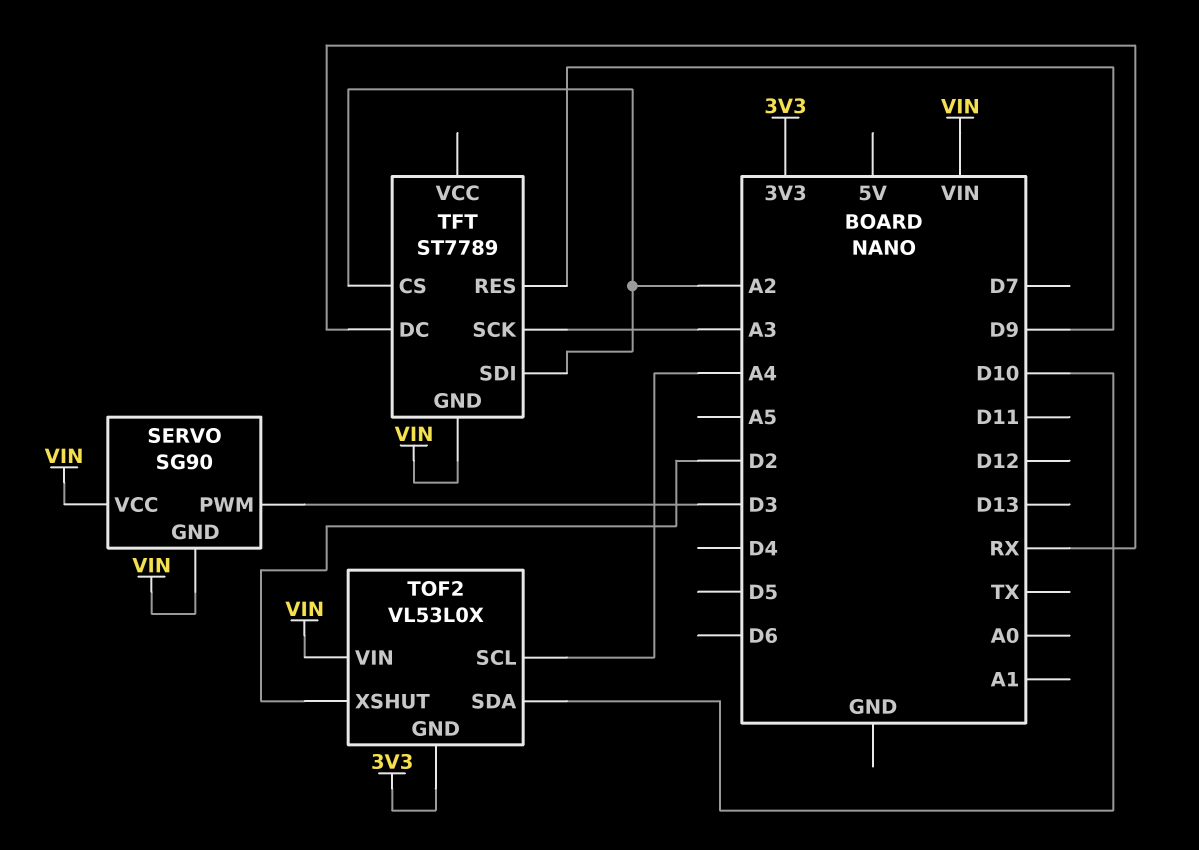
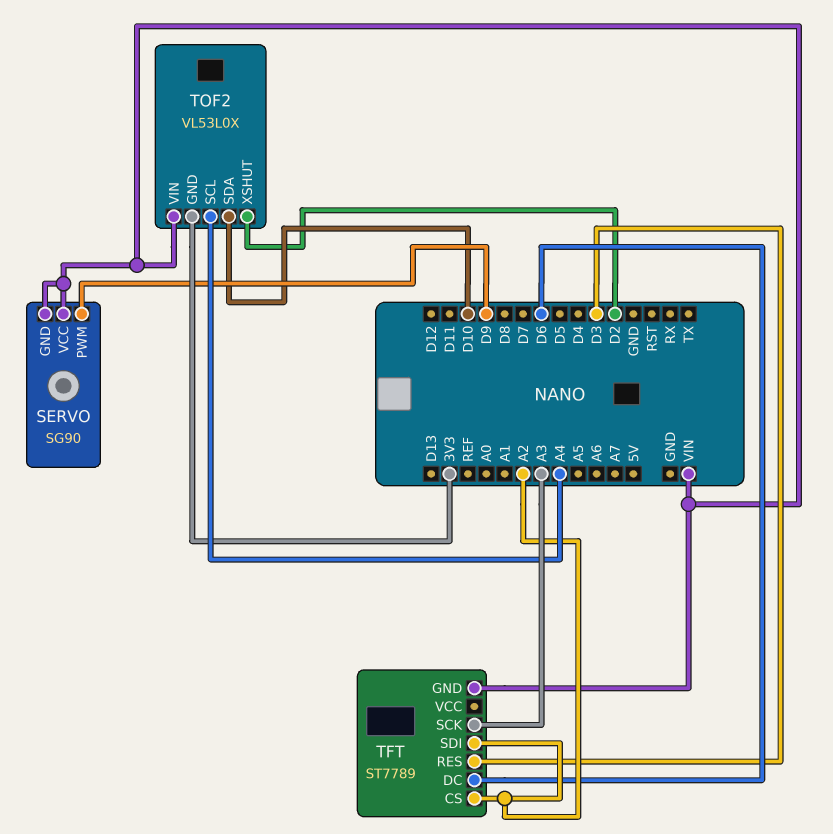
SERVO pin PWM: D3 -> D9
TFT pin DC: RX -> D6
TFT pin RES: D9 -> D3

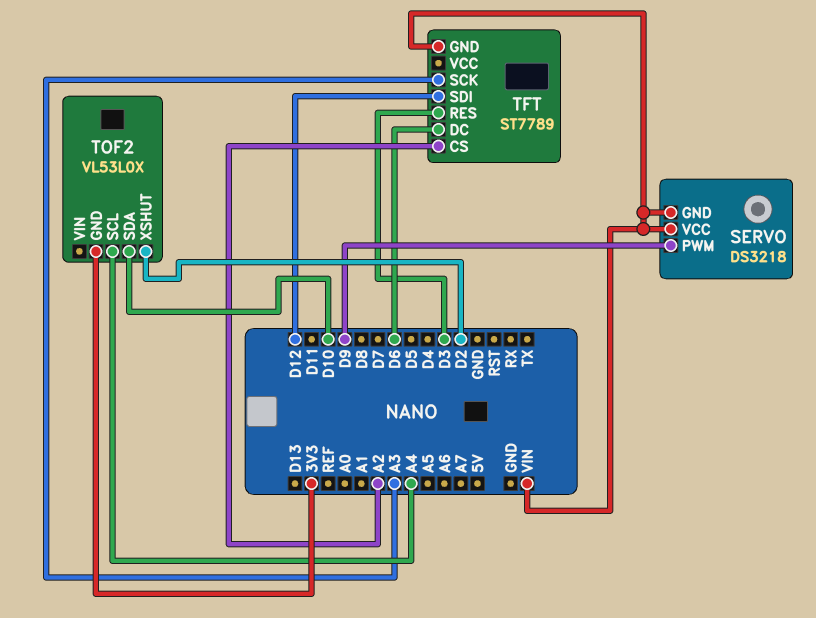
SERVO: SG90 -> DS3218
TFT pin SDI: A2 -> D12
TOF2 pin VIN: VIN -> none

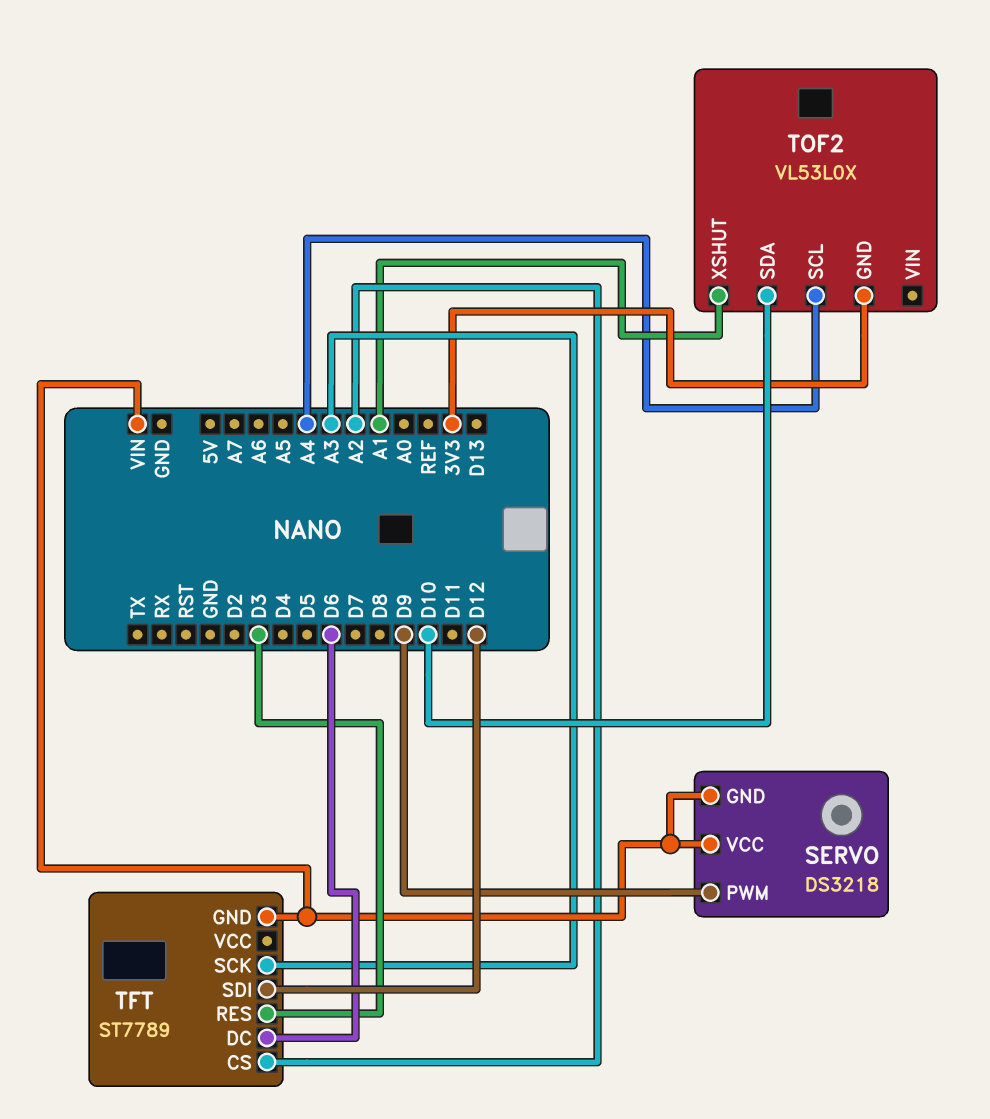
TOF2 pin XSHUT: D2 -> A1

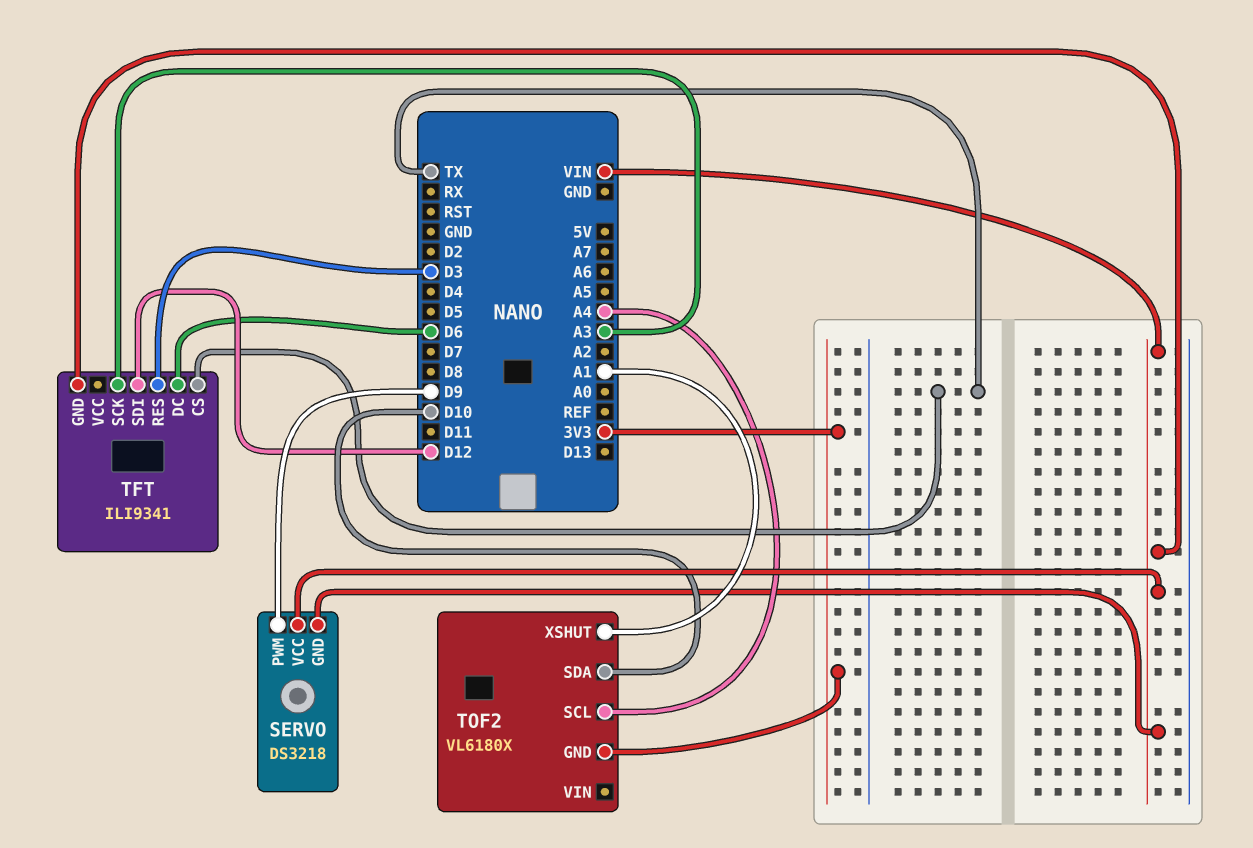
TFT: ST7789 -> ILI9341
TFT pin CS: A2 -> TX
TOF2: VL53L0X -> VL6180X

